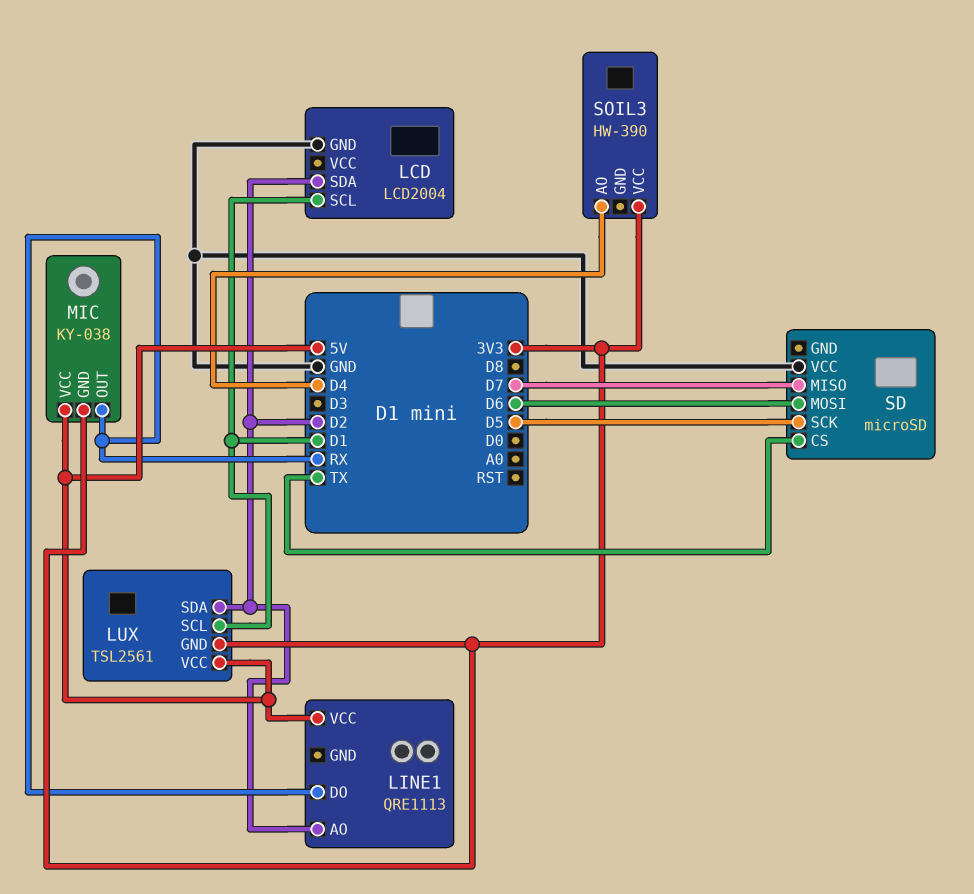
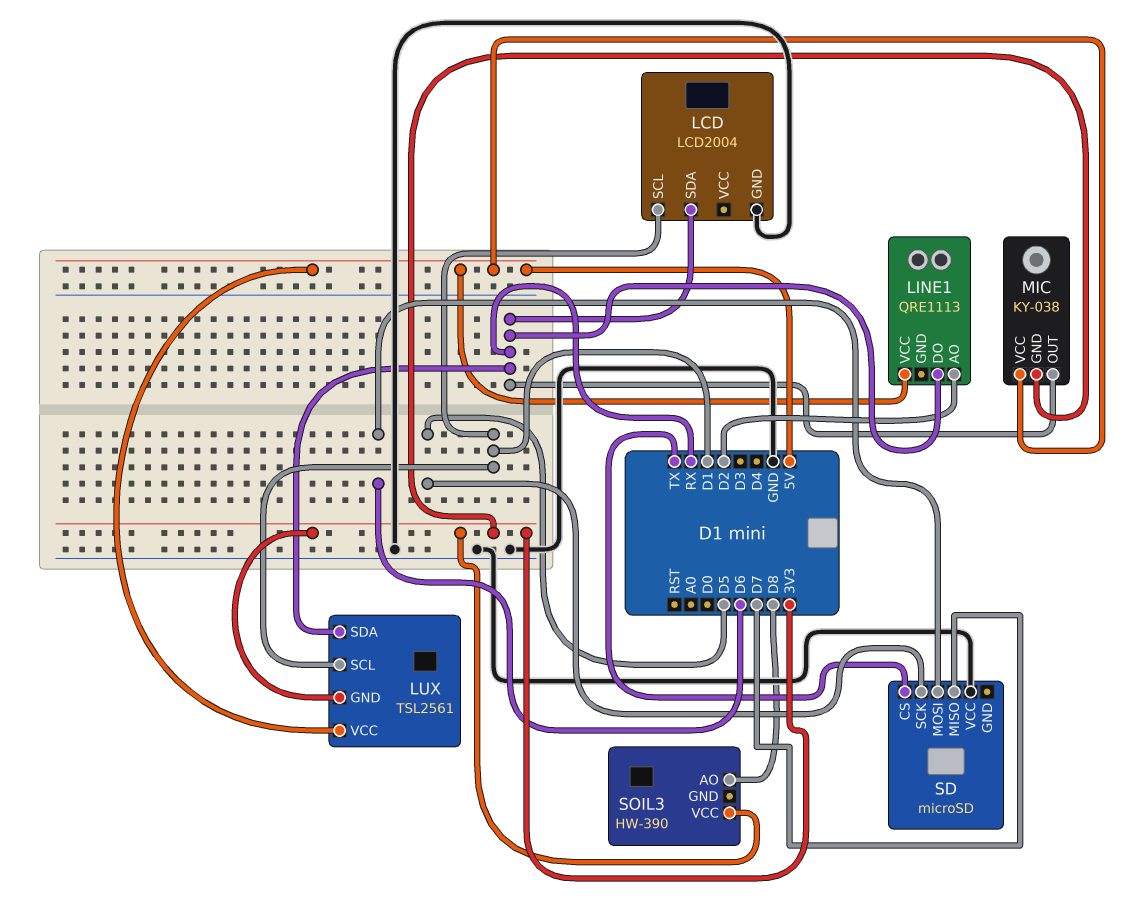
LCD pin SDA: D2 -> RX
LUX pin SDA: D2 -> RX
SOIL3 pin AO: D4 -> D8

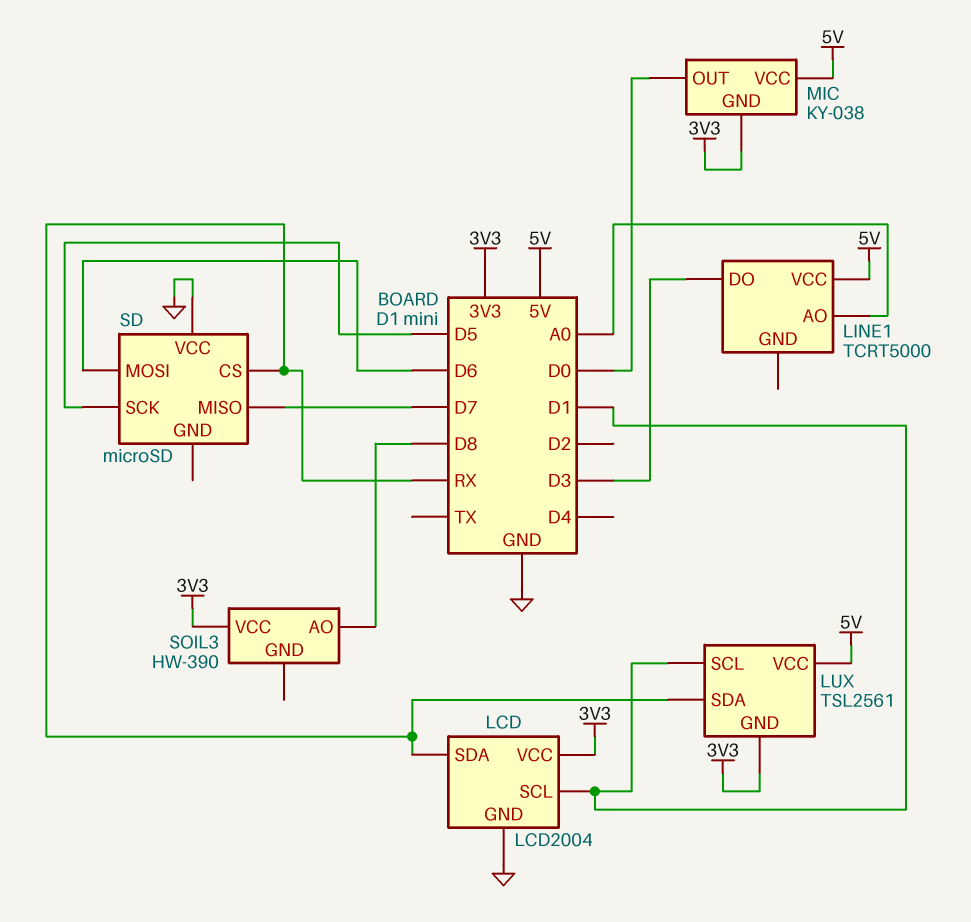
LCD pin VCC: none -> 3V3
LINE1: QRE1113 -> TCRT5000
LINE1 pin AO: D2 -> A0
LINE1 pin DO: RX -> D3
MIC pin OUT: RX -> D0
SD pin CS: TX -> RX

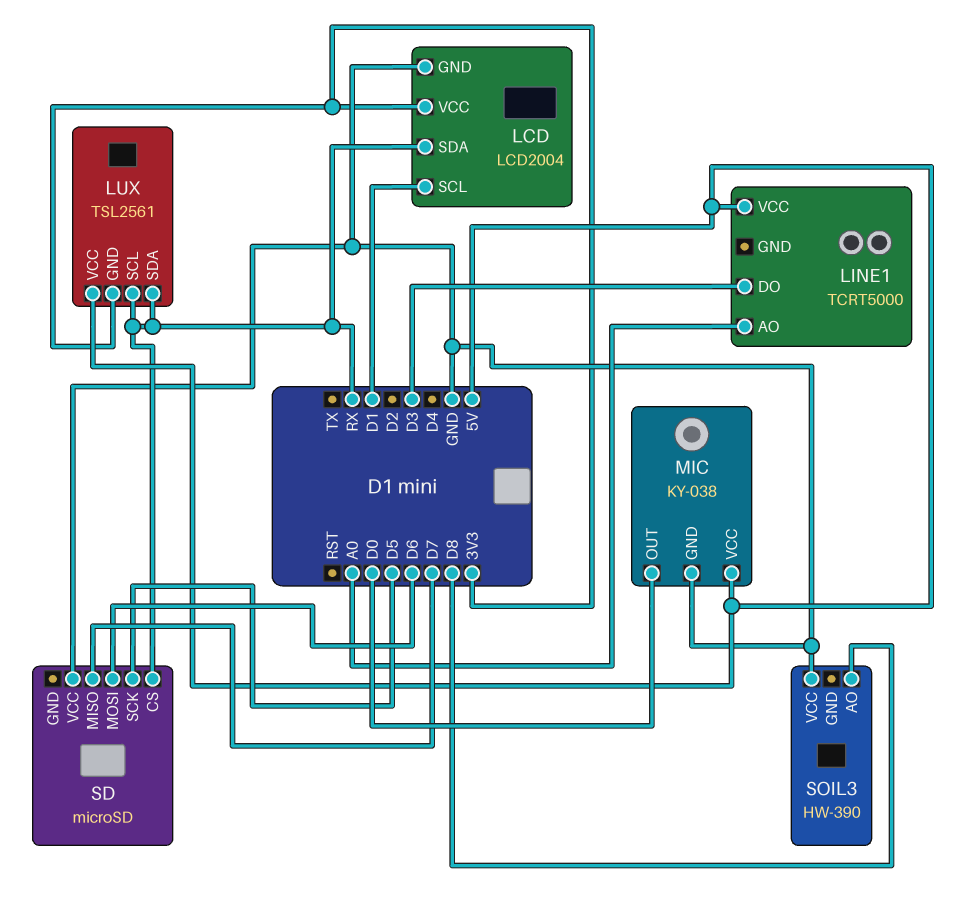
LUX pin SCL: D1 -> RX
MIC pin GND: 3V3 -> GND
SOIL3 pin VCC: 3V3 -> GND

